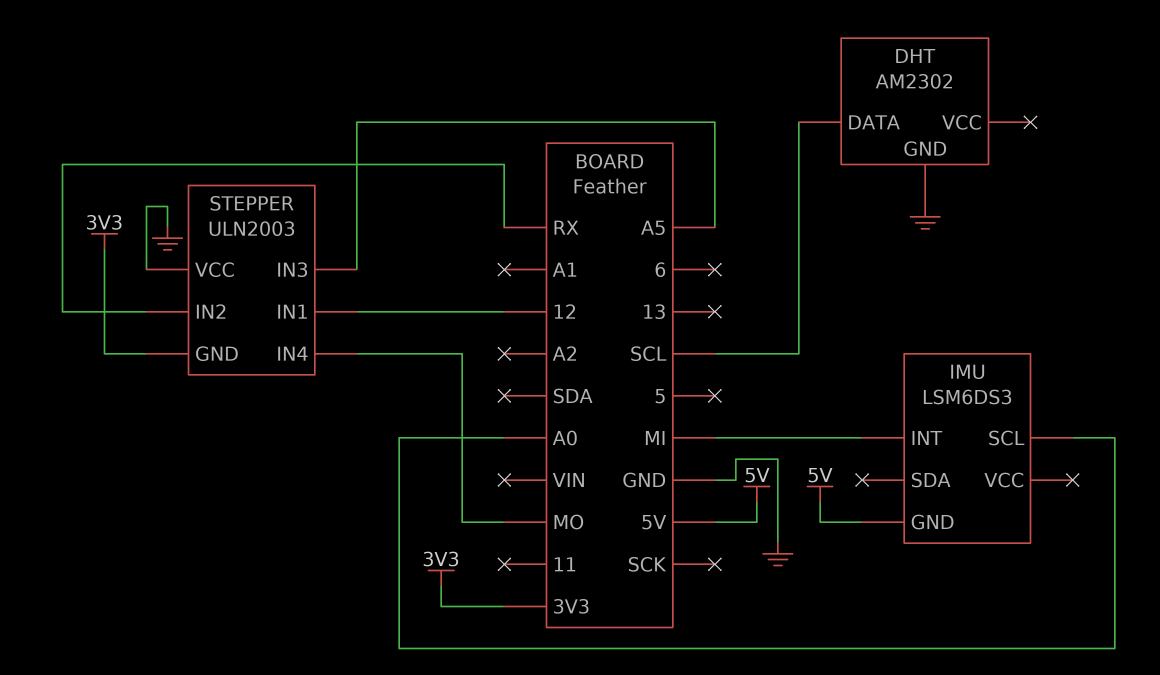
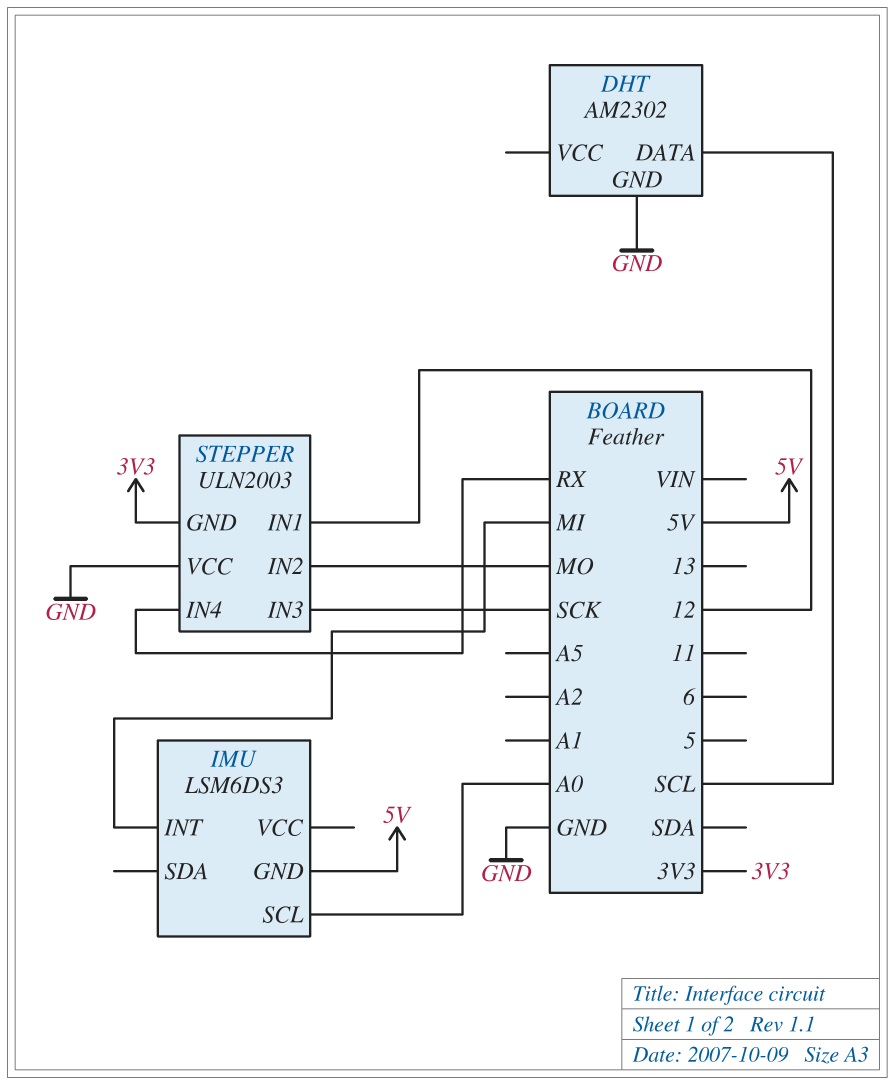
STEPPER pin IN2: RX -> MO
STEPPER pin IN3: A5 -> SCK
STEPPER pin IN4: MO -> RX

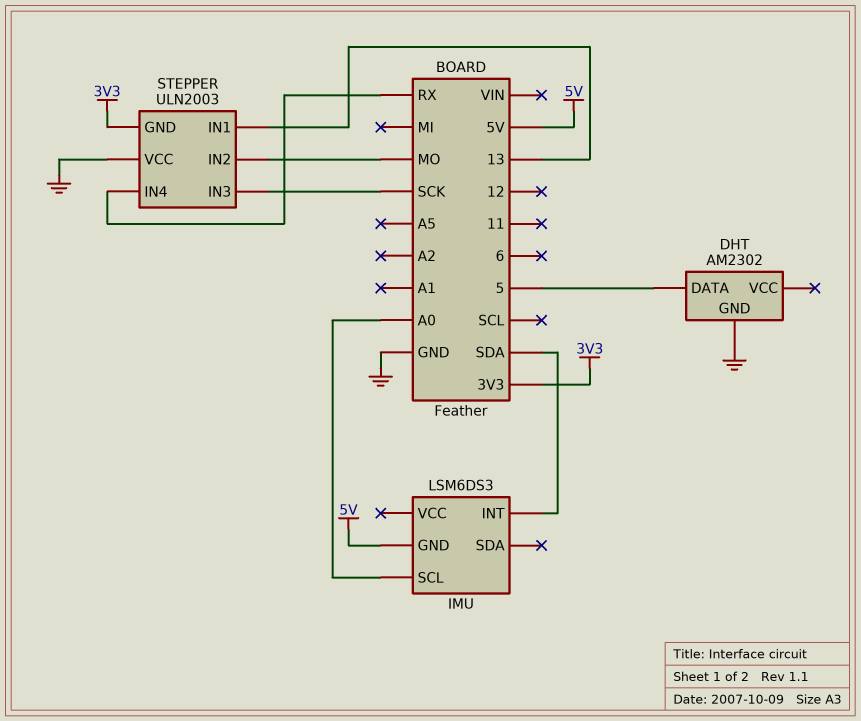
DHT pin DATA: SCL -> 5
IMU pin INT: MI -> SDA
STEPPER pin IN1: 12 -> 13

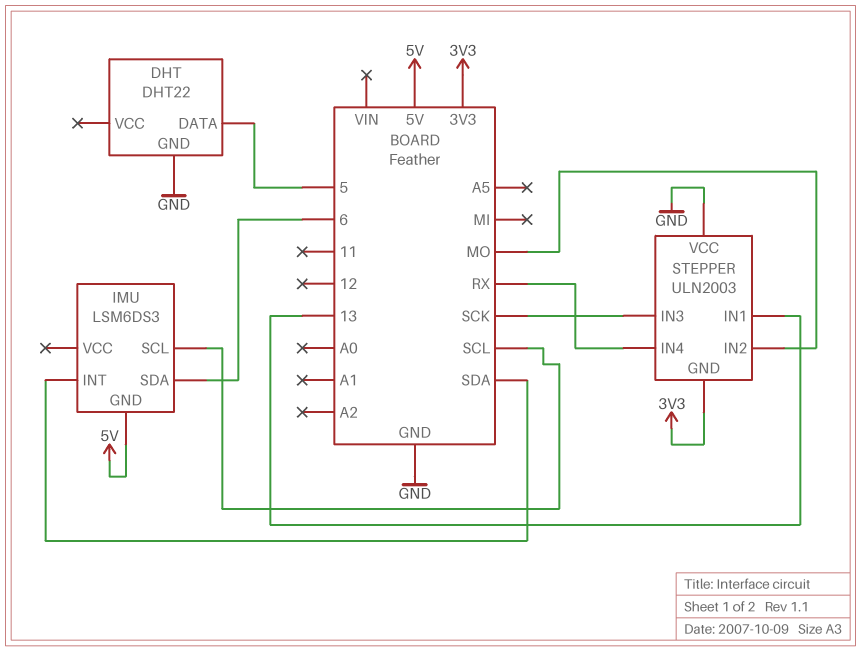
DHT: AM2302 -> DHT22
IMU pin SCL: A0 -> SCL
IMU pin SDA: none -> 6

